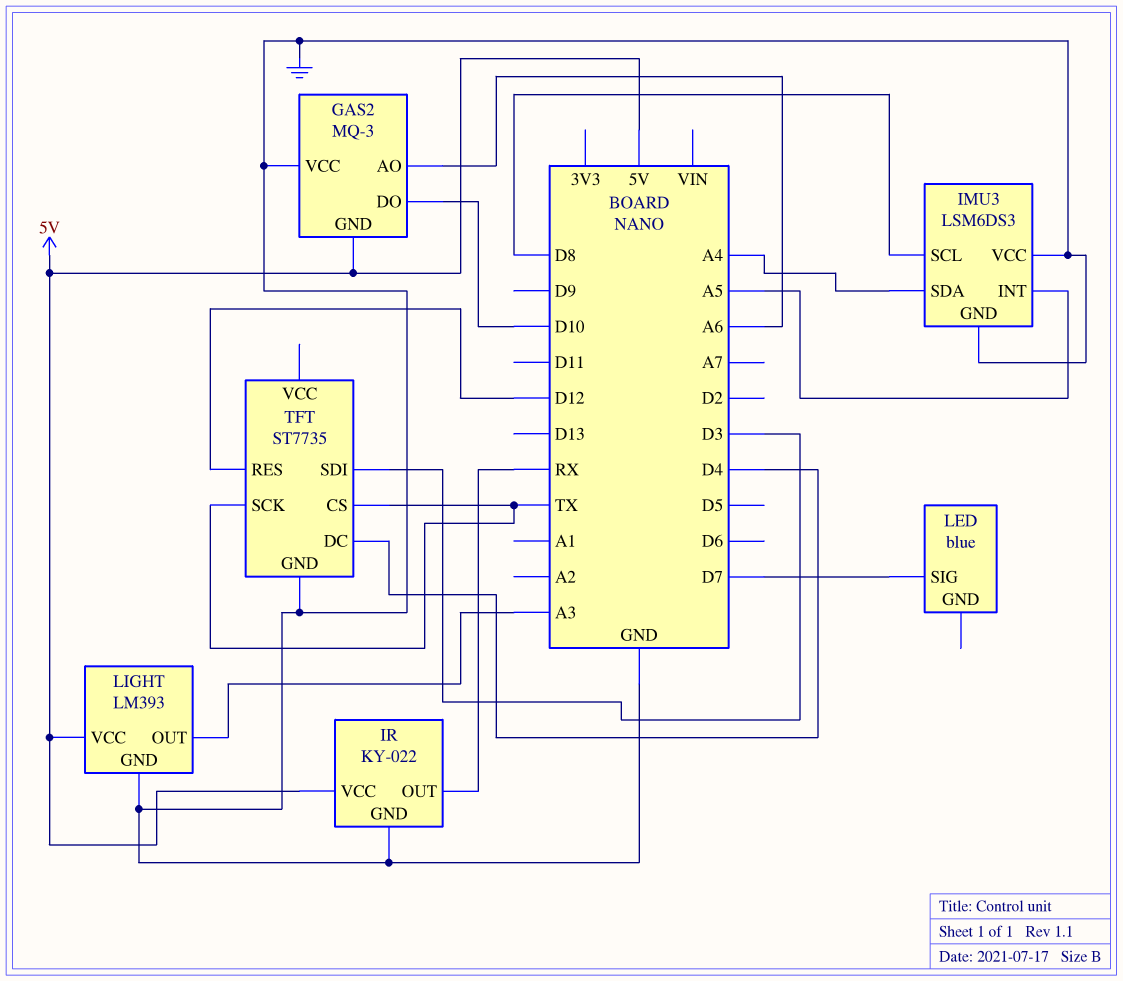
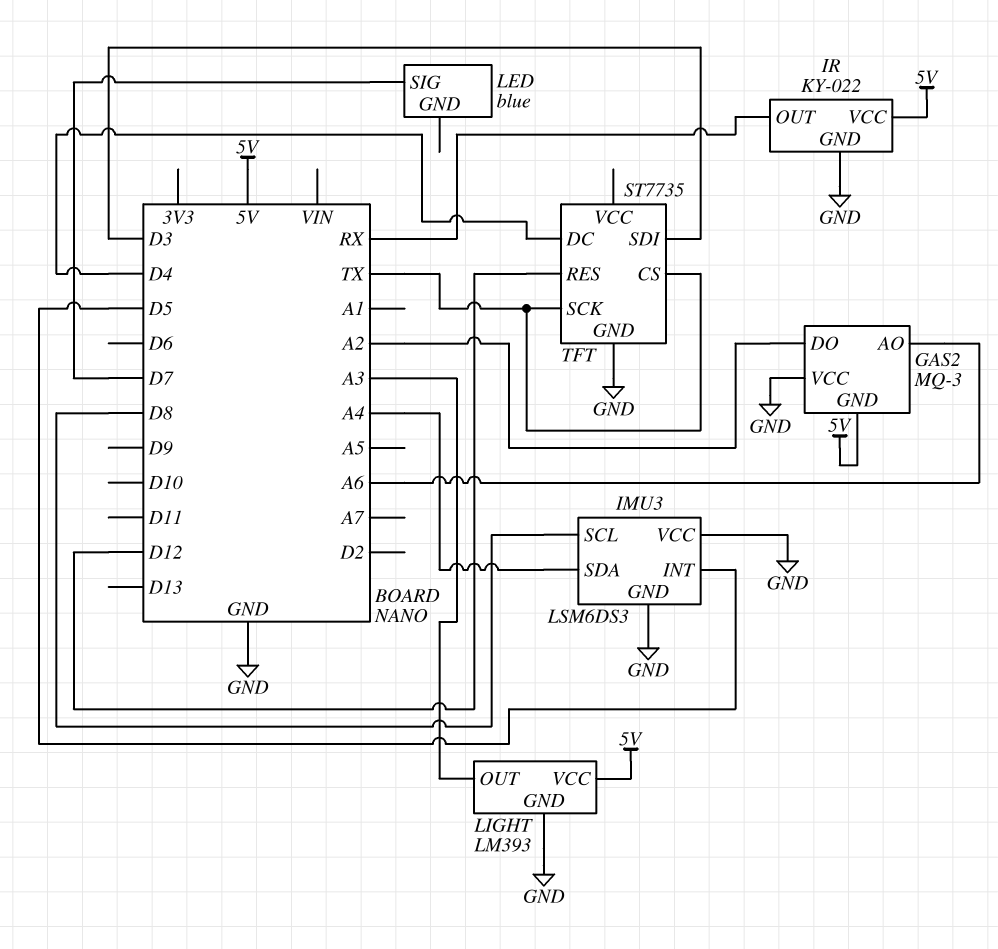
GAS2 pin DO: D10 -> A2
IMU3 pin INT: A5 -> D5

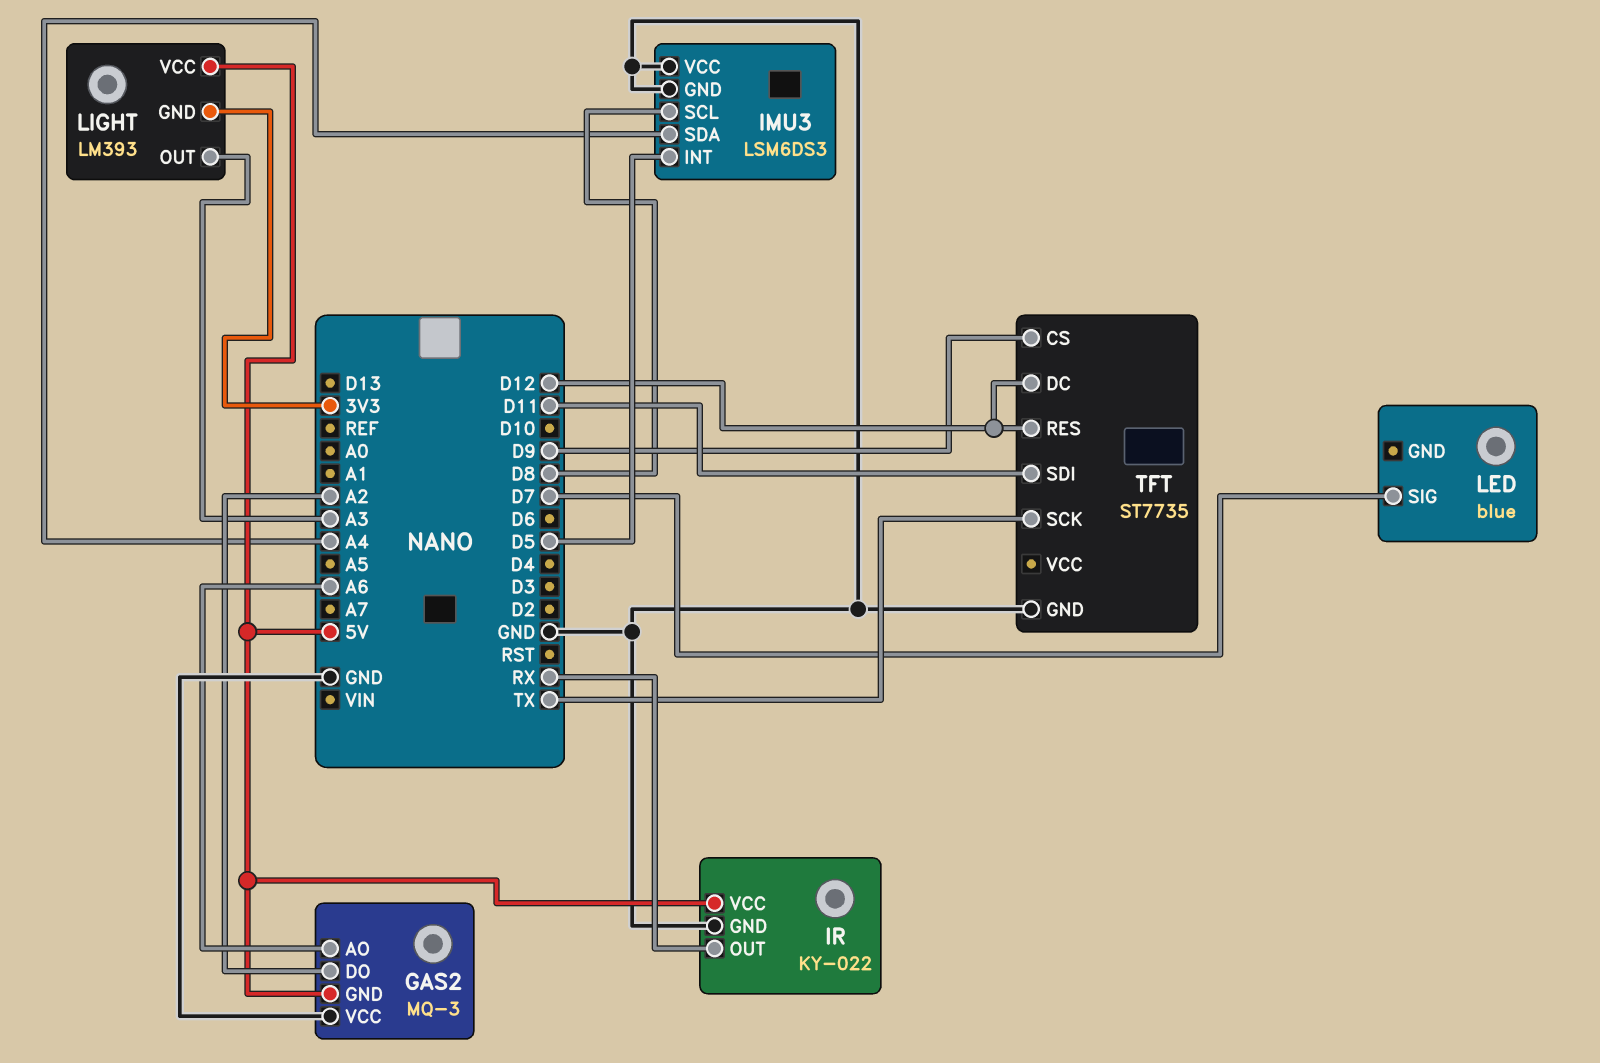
LIGHT pin GND: GND -> 3V3
TFT pin CS: TX -> D9
TFT pin DC: D4 -> D12
TFT pin SDI: D3 -> D11

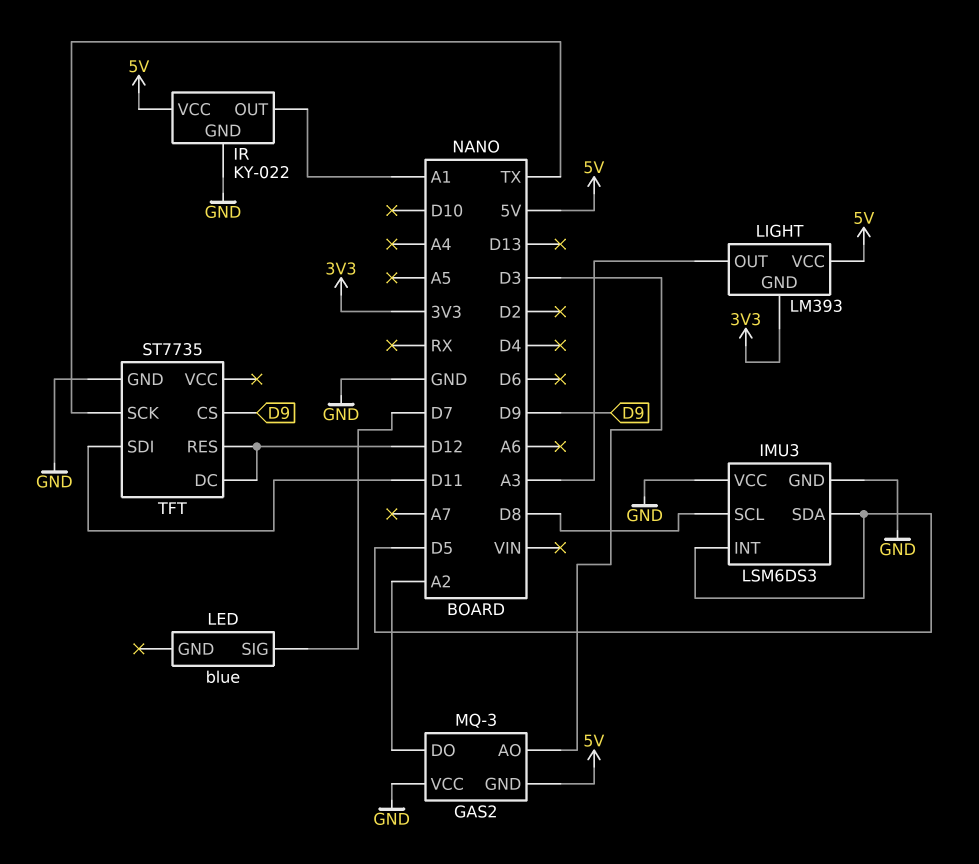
GAS2 pin AO: A6 -> D3
IMU3 pin SDA: A4 -> D5
IR pin OUT: RX -> A1

